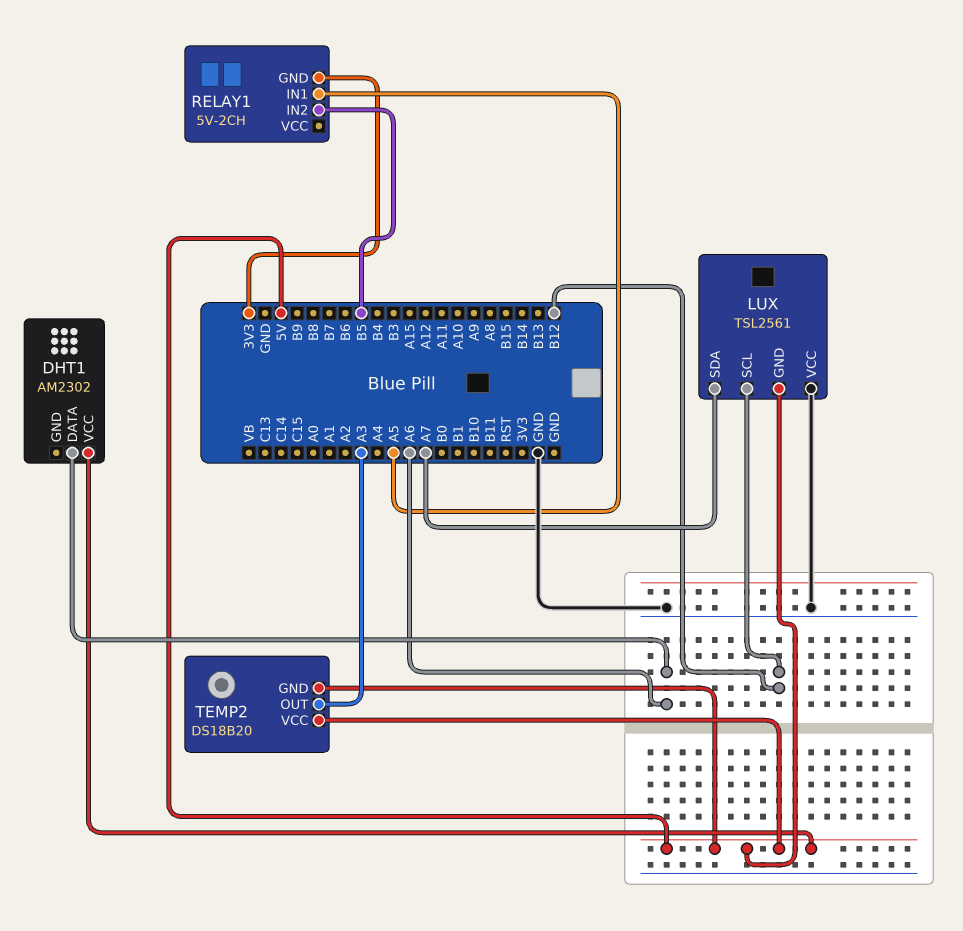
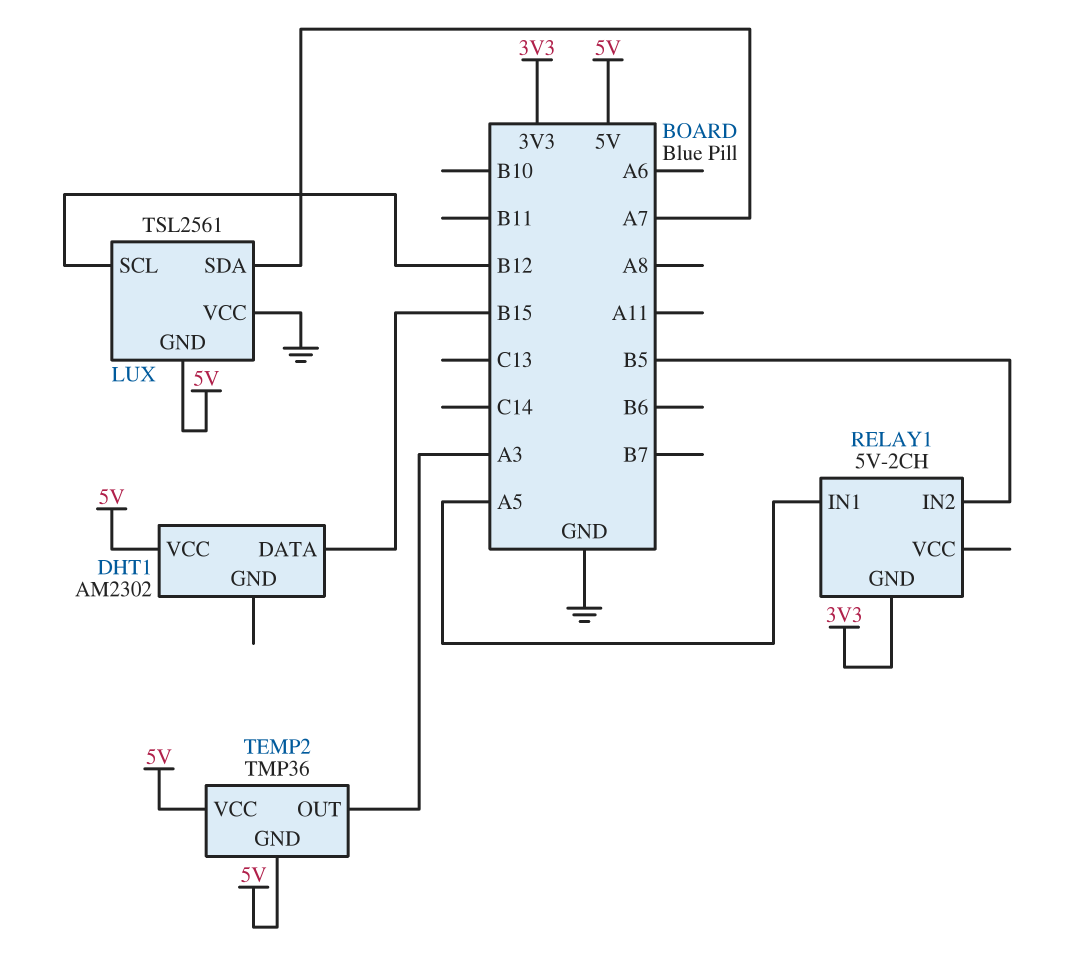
DHT1 pin DATA: A6 -> B15
TEMP2: DS18B20 -> TMP36

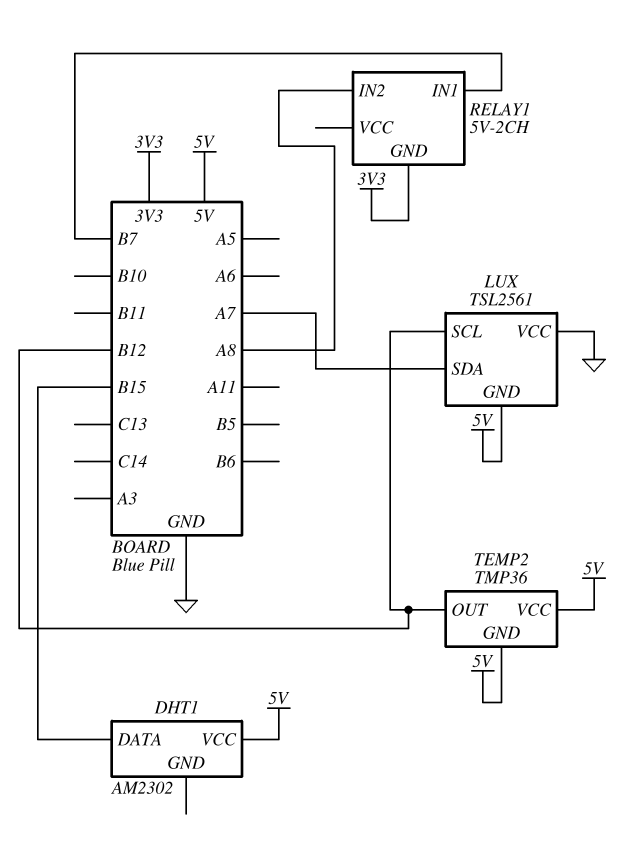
RELAY1 pin IN1: A5 -> B7
RELAY1 pin IN2: B5 -> A8
TEMP2 pin OUT: A3 -> B12

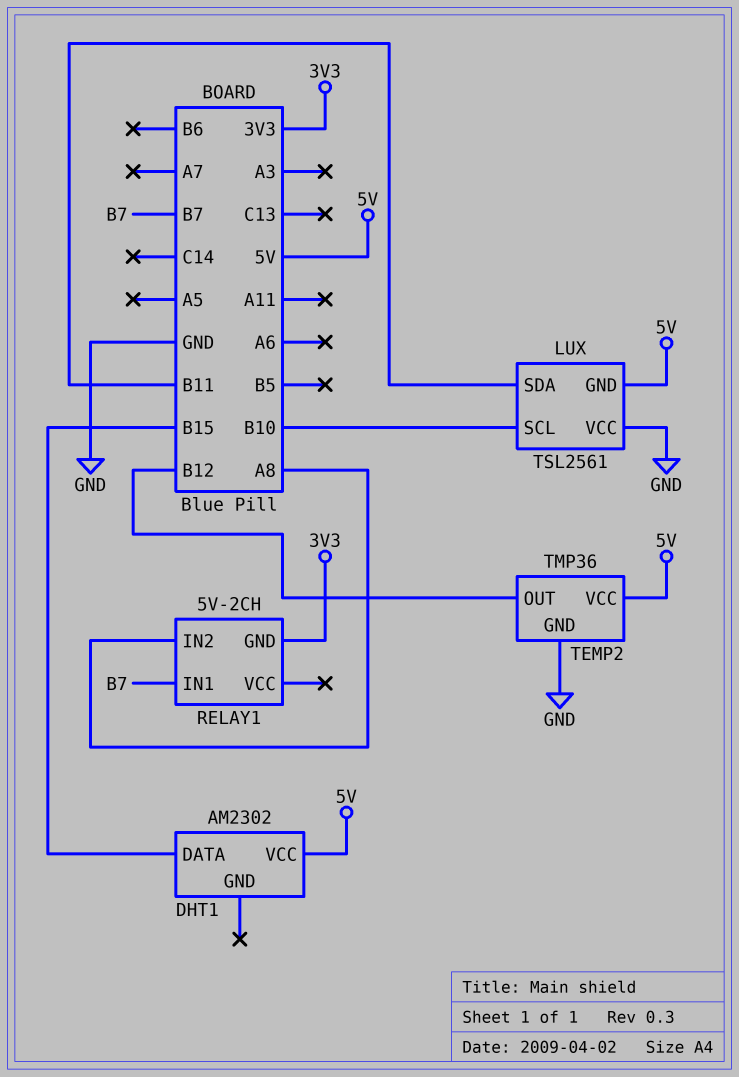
LUX pin SCL: B12 -> B10
LUX pin SDA: A7 -> B11
TEMP2 pin GND: 5V -> GND

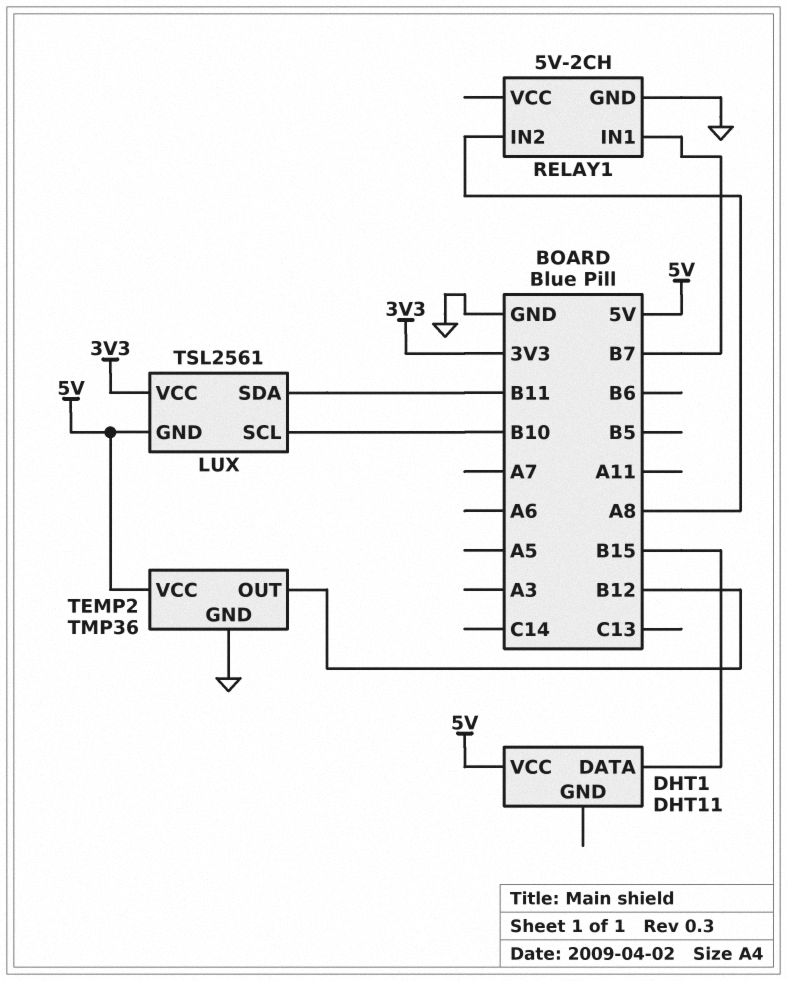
DHT1: AM2302 -> DHT11
LUX pin VCC: GND -> 3V3
RELAY1 pin GND: 3V3 -> GND

